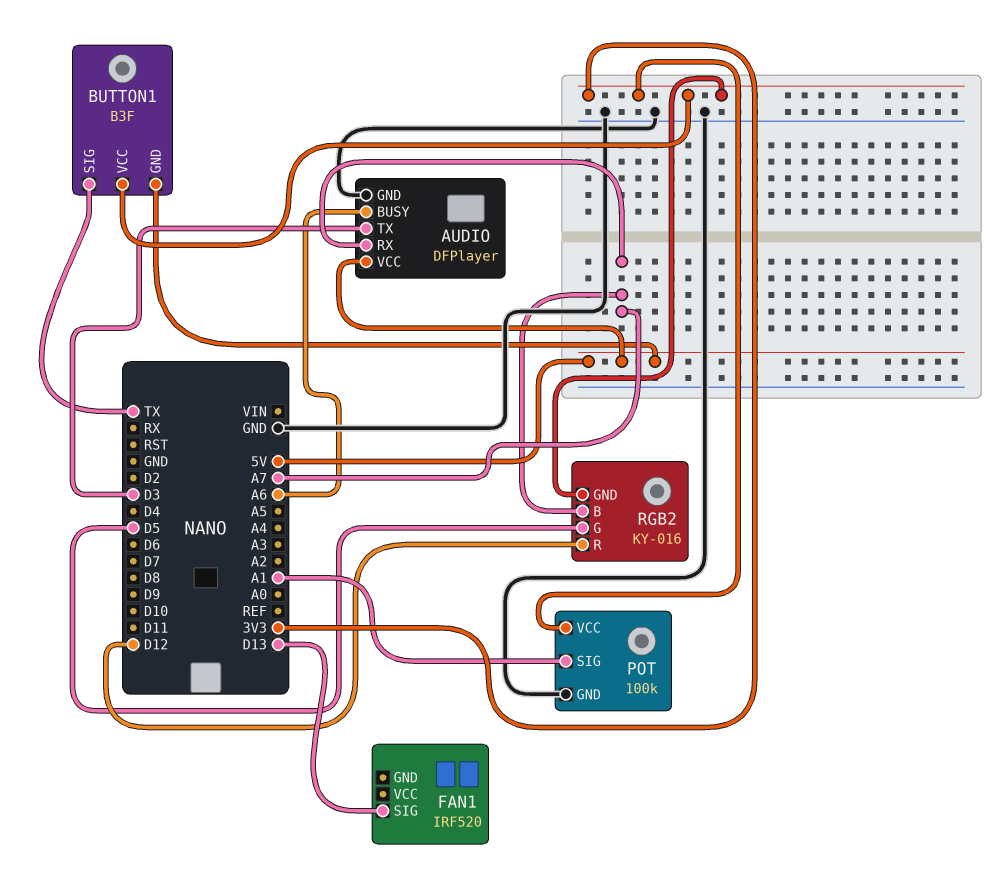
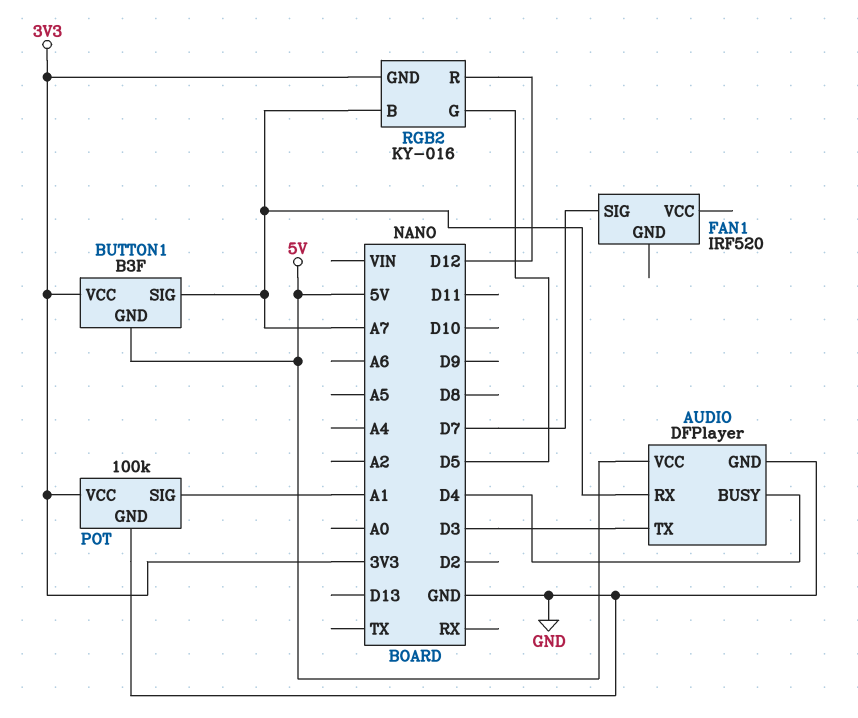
AUDIO pin BUSY: A6 -> D4
BUTTON1 pin SIG: TX -> A7
FAN1 pin SIG: D13 -> D7

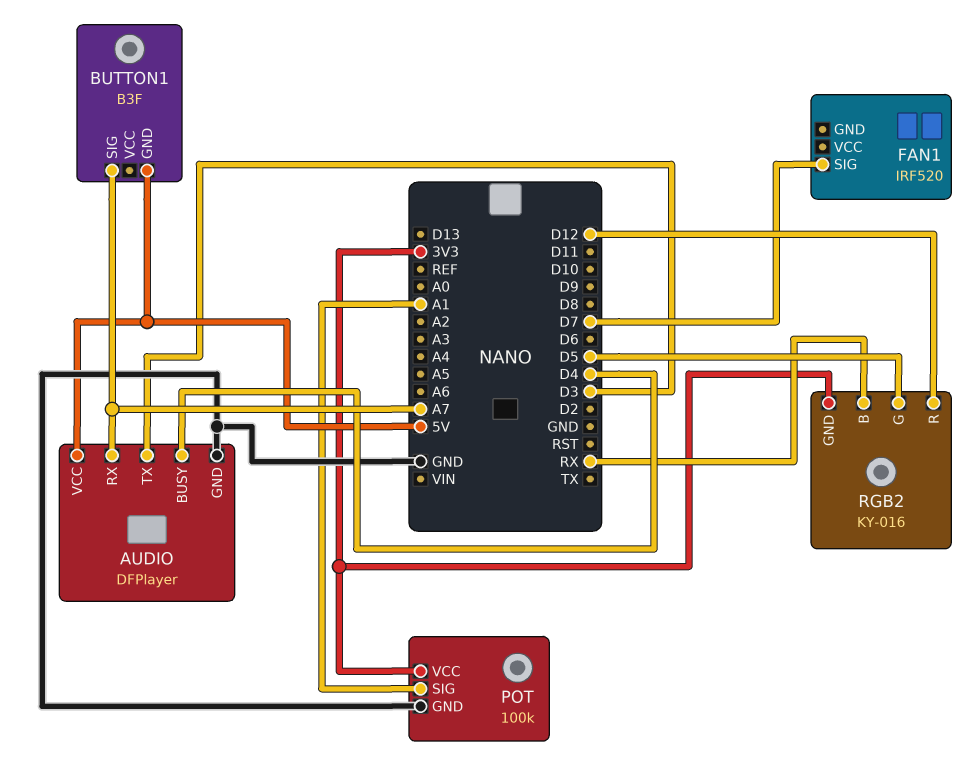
BUTTON1 pin VCC: 3V3 -> none
RGB2 pin B: A7 -> RX

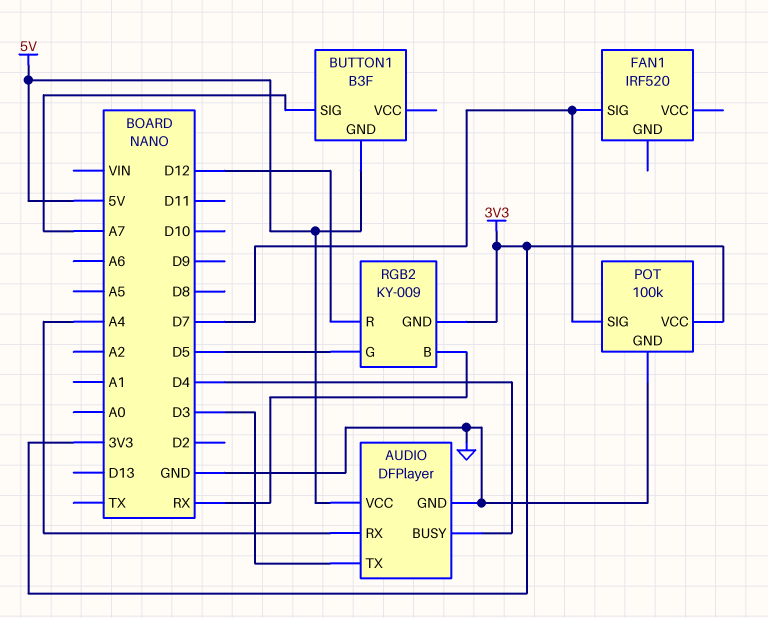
AUDIO pin RX: A7 -> A4
POT pin SIG: A1 -> D7
RGB2: KY-016 -> KY-009

